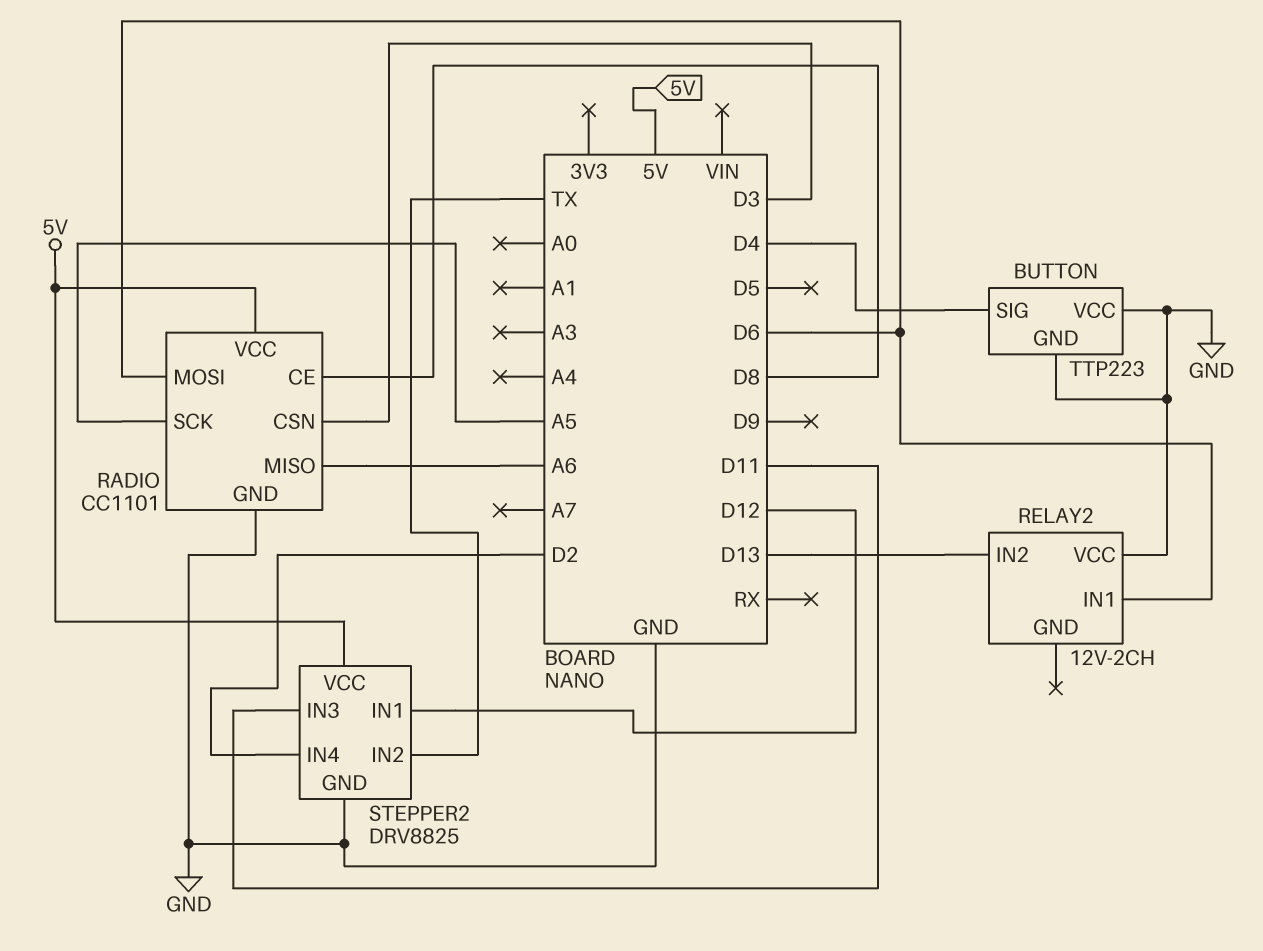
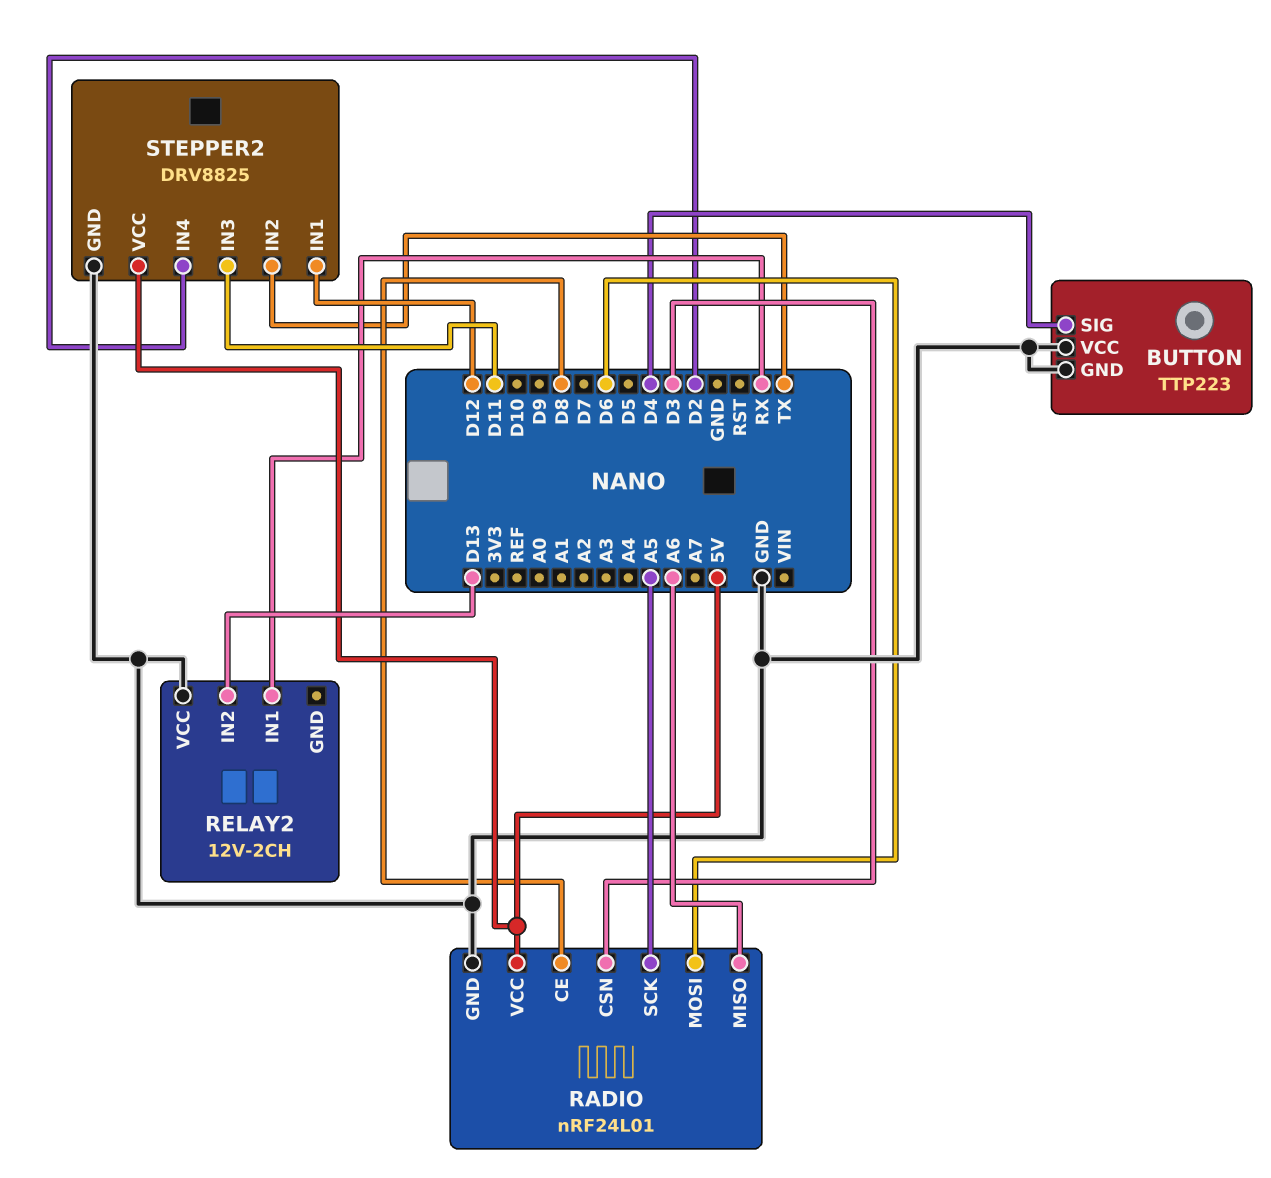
RADIO: CC1101 -> nRF24L01
RELAY2 pin IN1: D6 -> RX

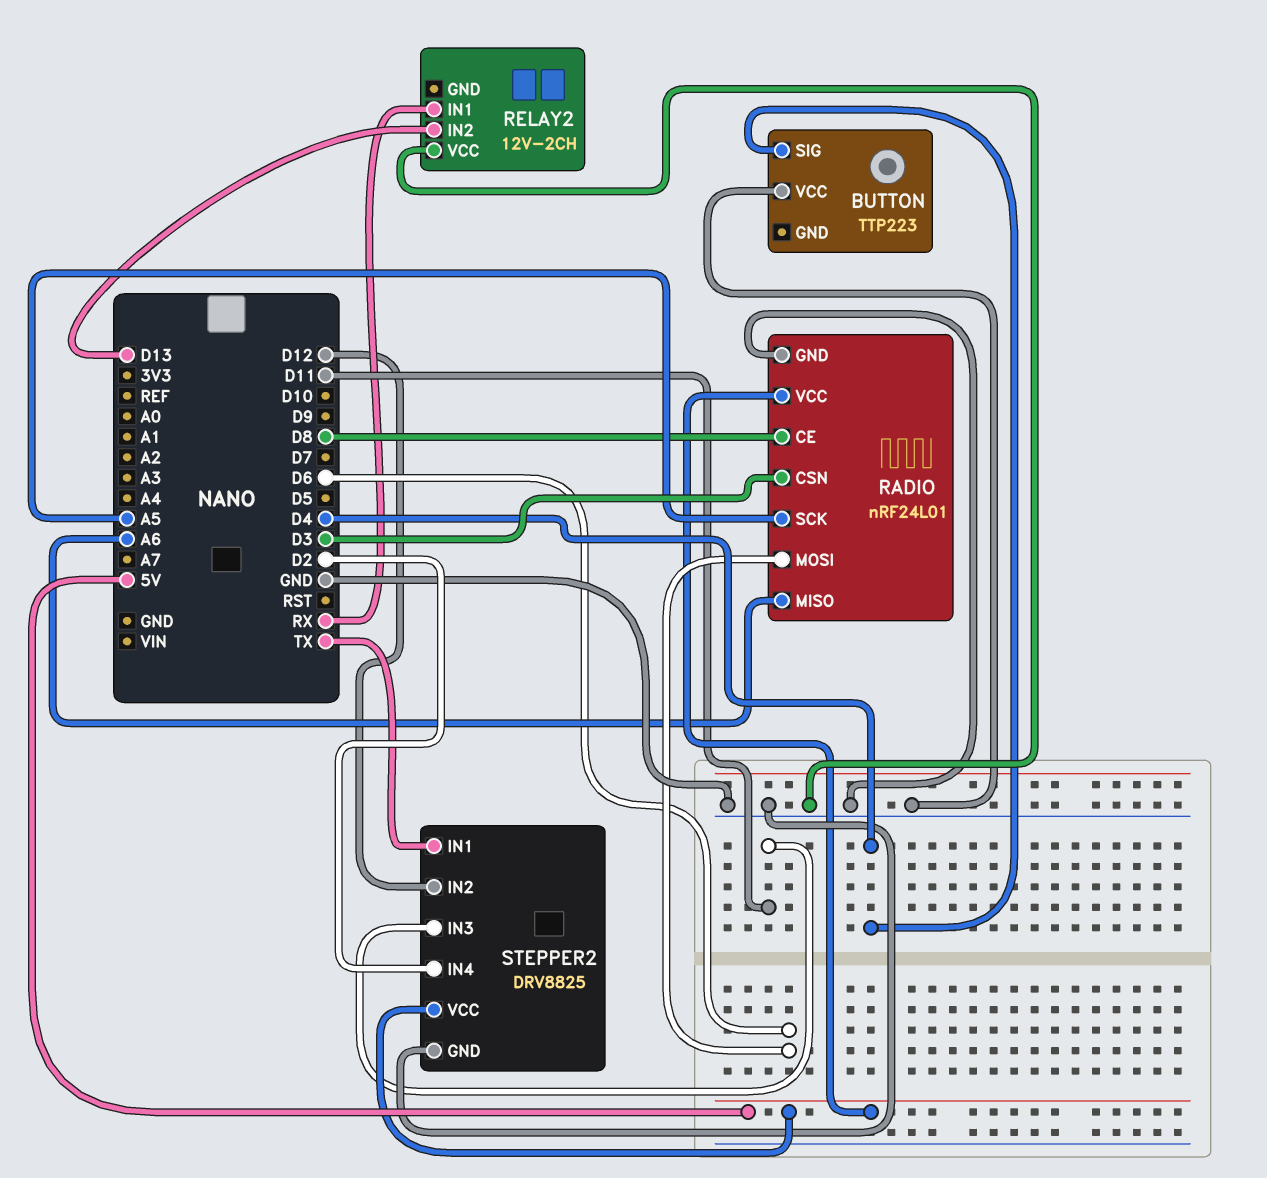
BUTTON pin GND: GND -> none
STEPPER2 pin IN1: D12 -> TX
STEPPER2 pin IN2: TX -> D12

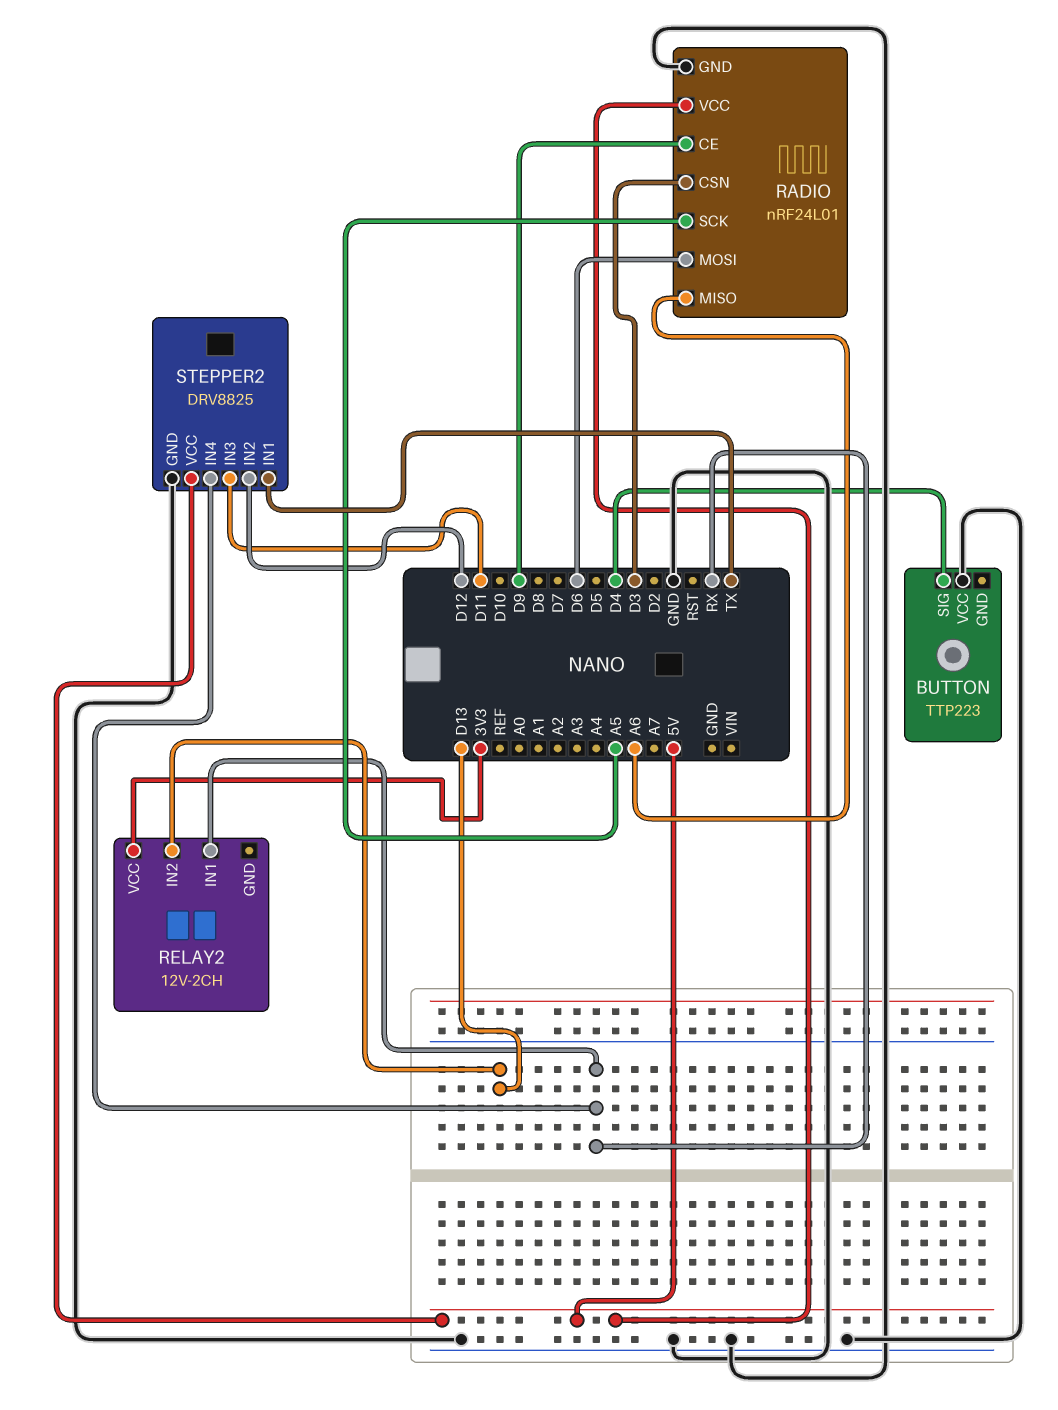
RADIO pin CE: D8 -> D9
RELAY2 pin VCC: GND -> 3V3
STEPPER2 pin IN4: D2 -> RX

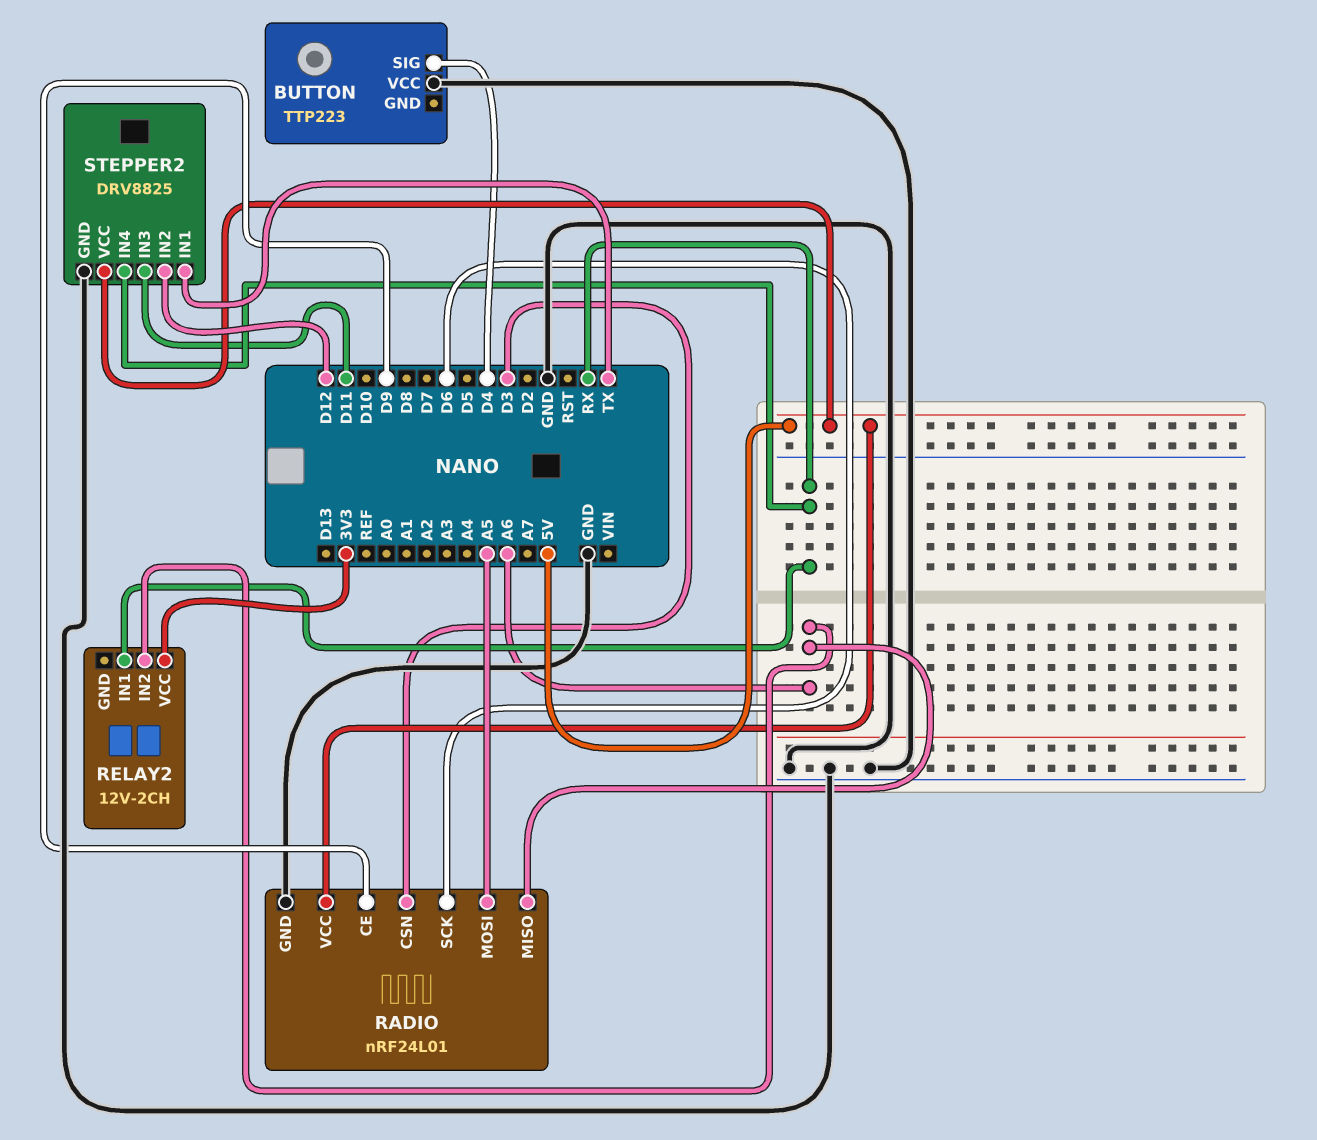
RADIO pin MOSI: D6 -> A5
RADIO pin SCK: A5 -> D6
RELAY2 pin IN2: D13 -> A6

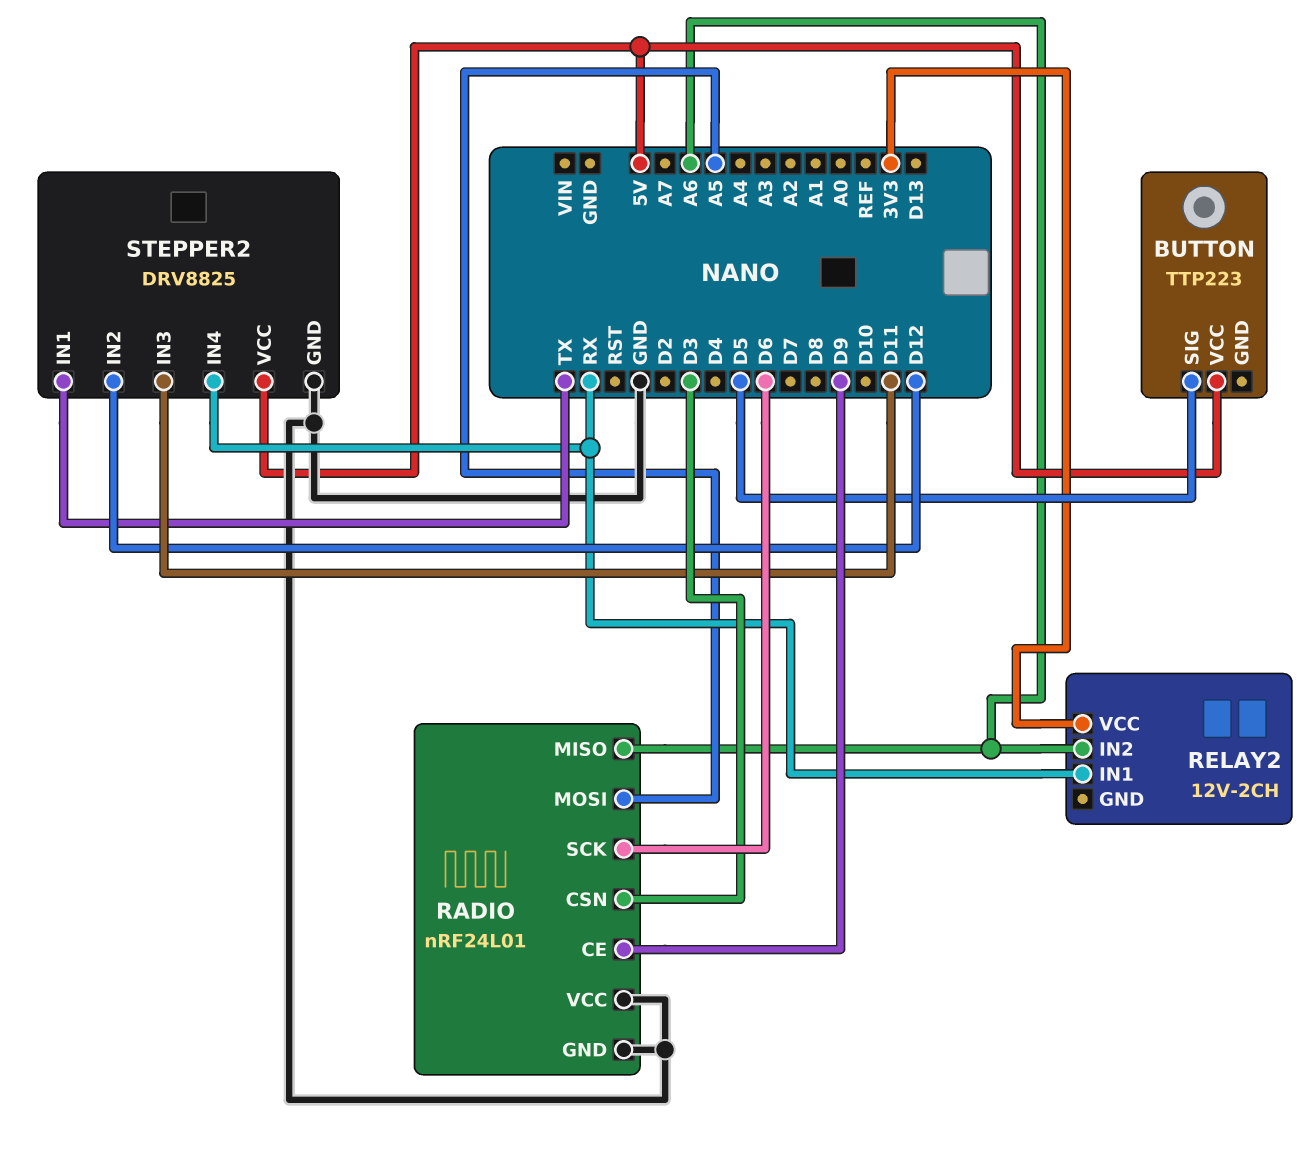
BUTTON pin SIG: D4 -> D5
BUTTON pin VCC: GND -> 5V
RADIO pin VCC: 5V -> GND

